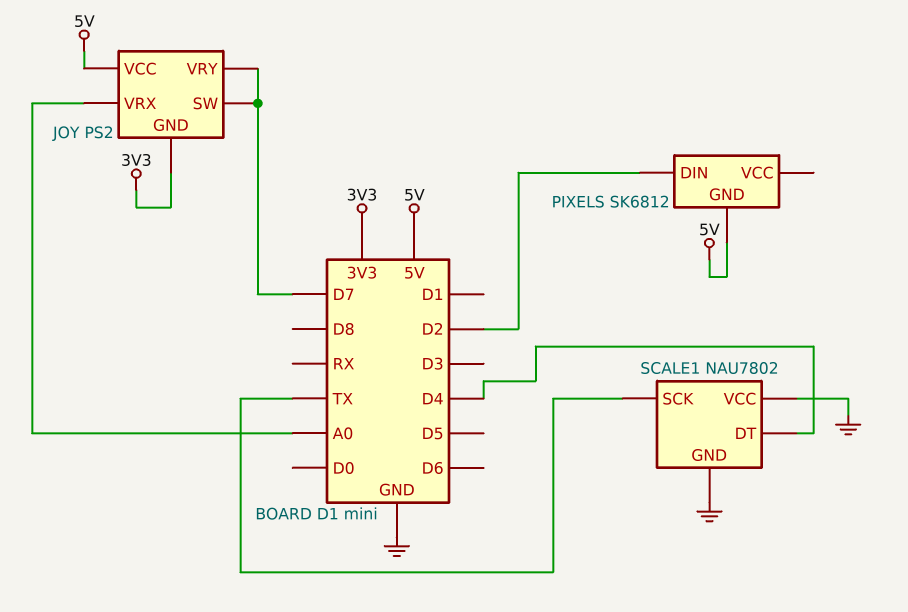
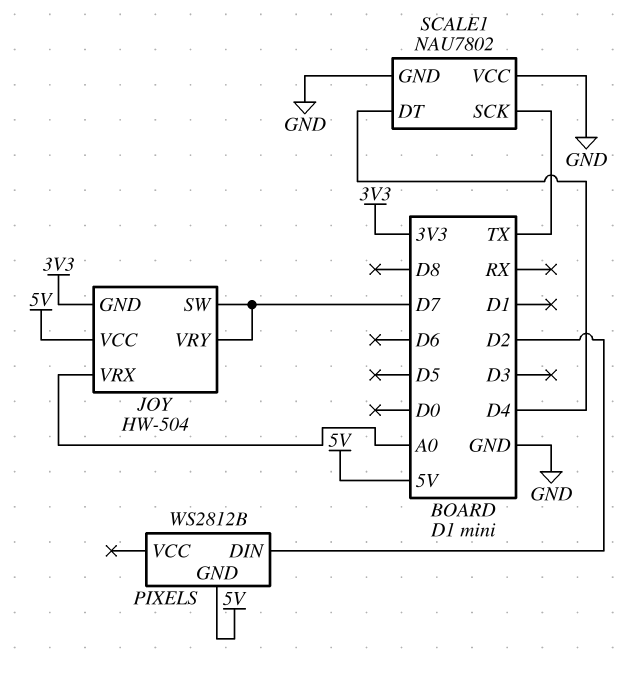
JOY: PS2 -> HW-504
PIXELS: SK6812 -> WS2812B

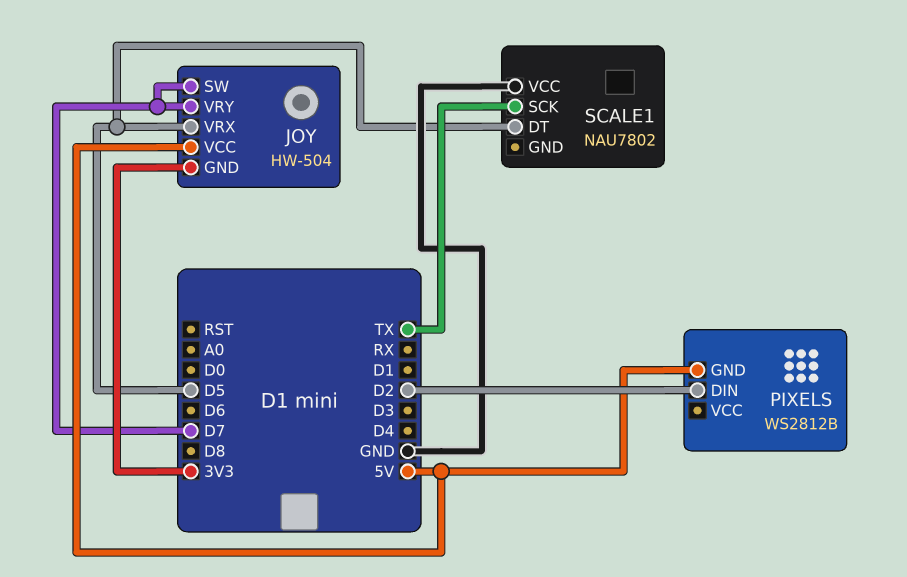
JOY pin VRX: A0 -> D5
SCALE1 pin DT: D4 -> D5
SCALE1 pin GND: GND -> none

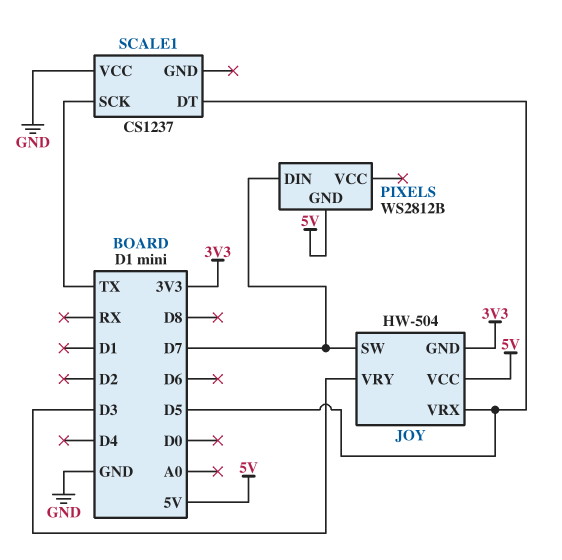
JOY pin VRY: D7 -> D3
PIXELS pin DIN: D2 -> D7
SCALE1: NAU7802 -> CS1237

